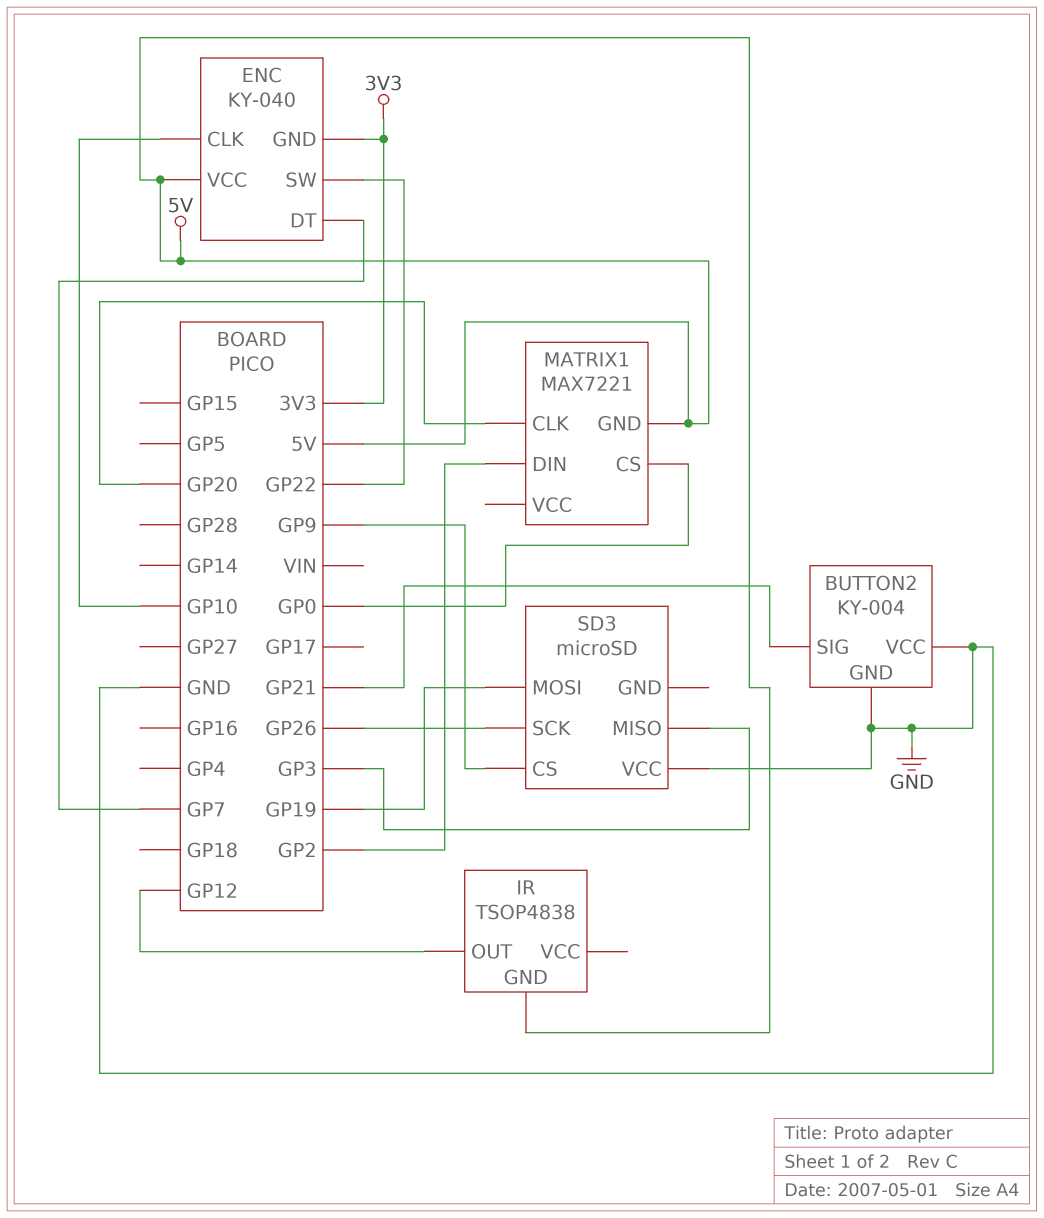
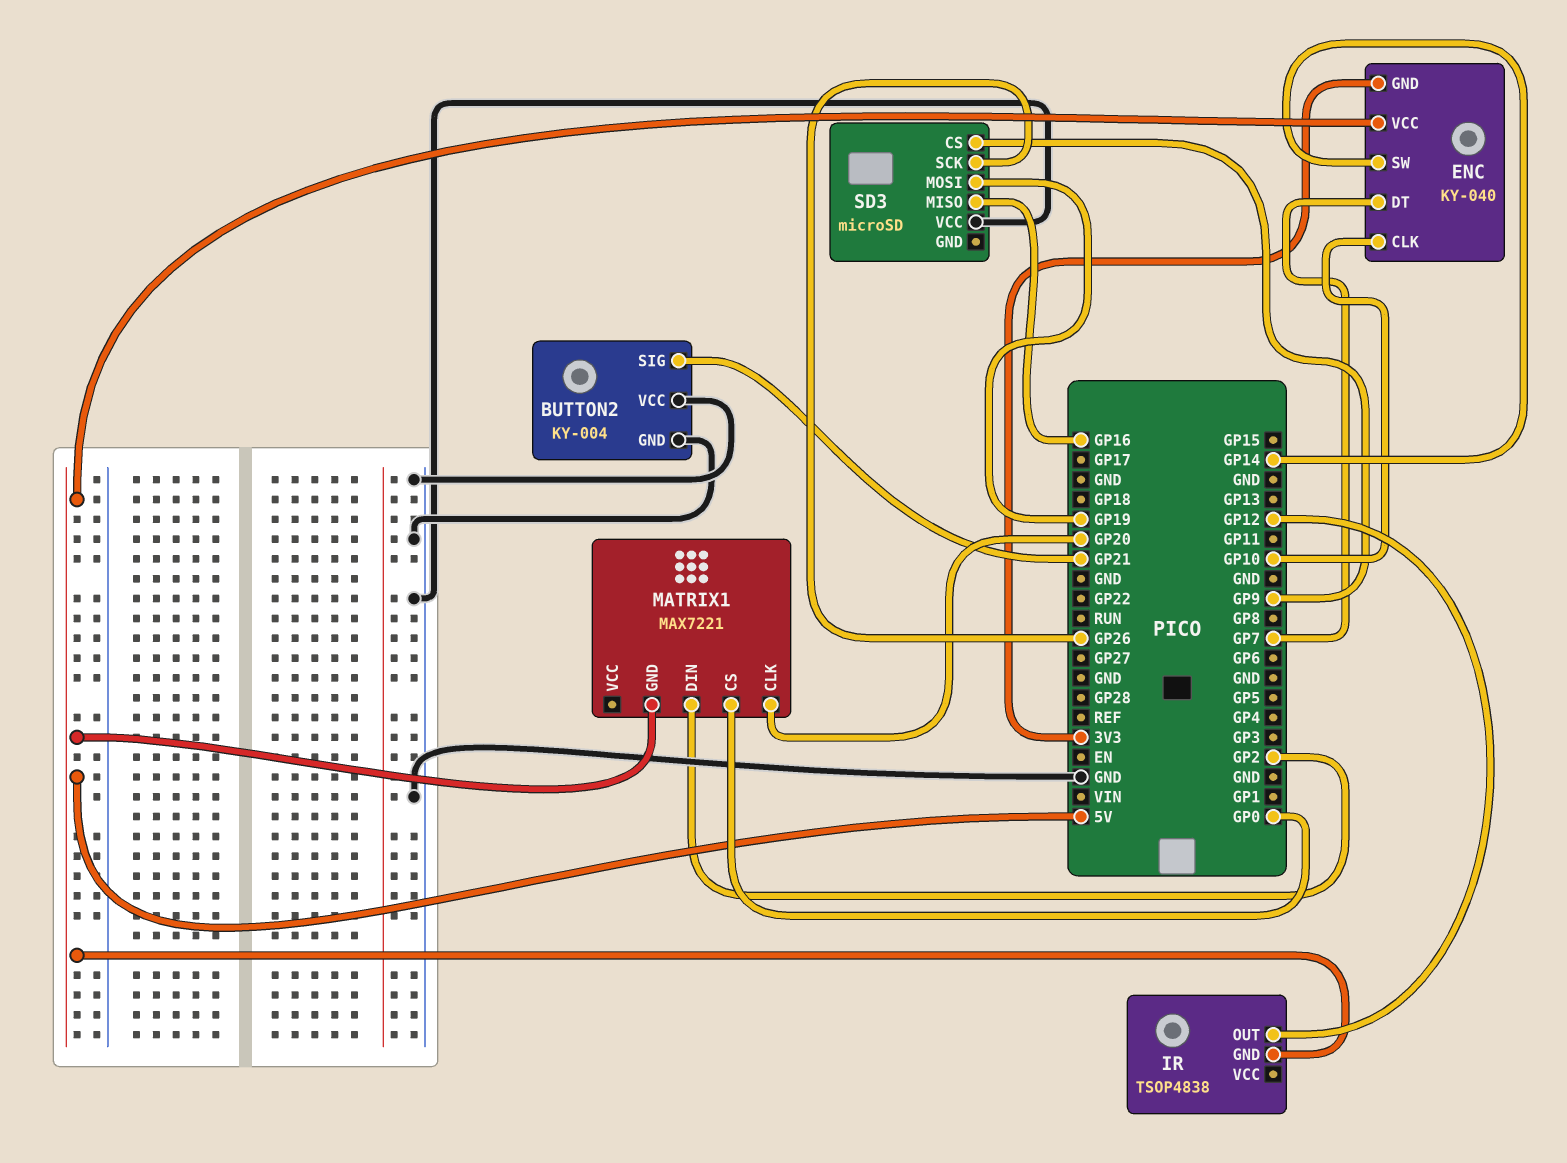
ENC pin SW: GP22 -> GP14
SD3 pin MISO: GP3 -> GP16

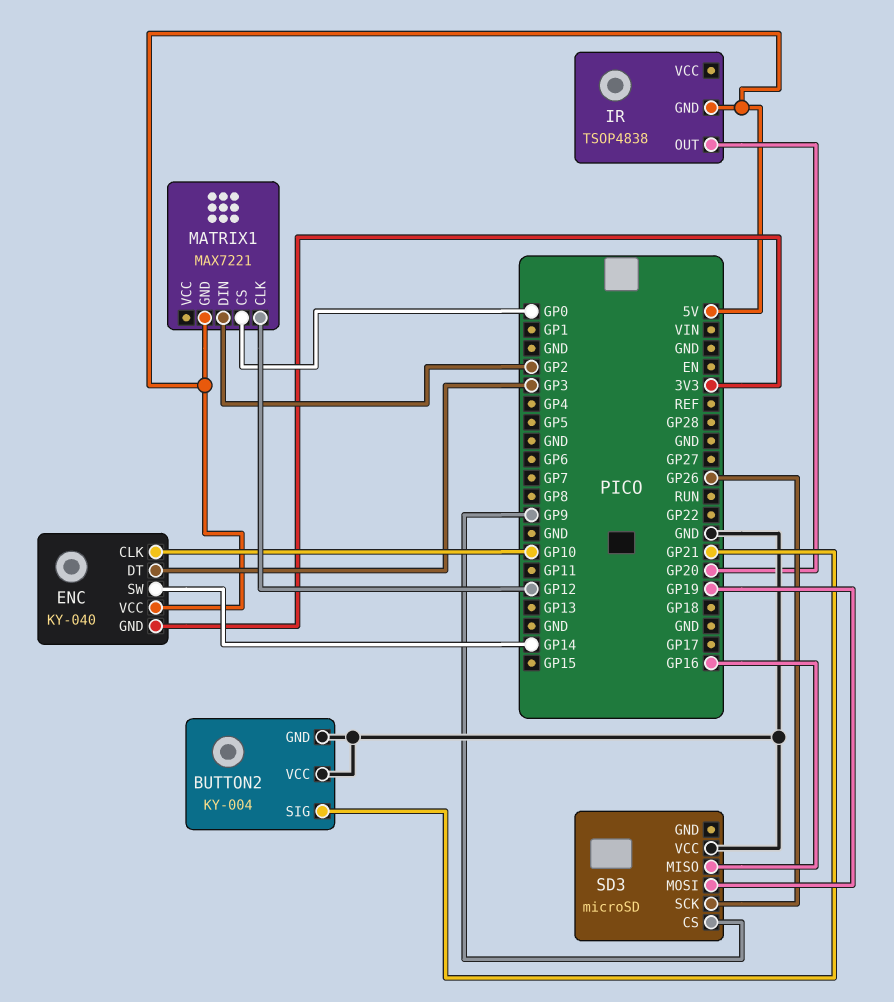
ENC pin DT: GP7 -> GP3
IR pin OUT: GP12 -> GP20
MATRIX1 pin CLK: GP20 -> GP12

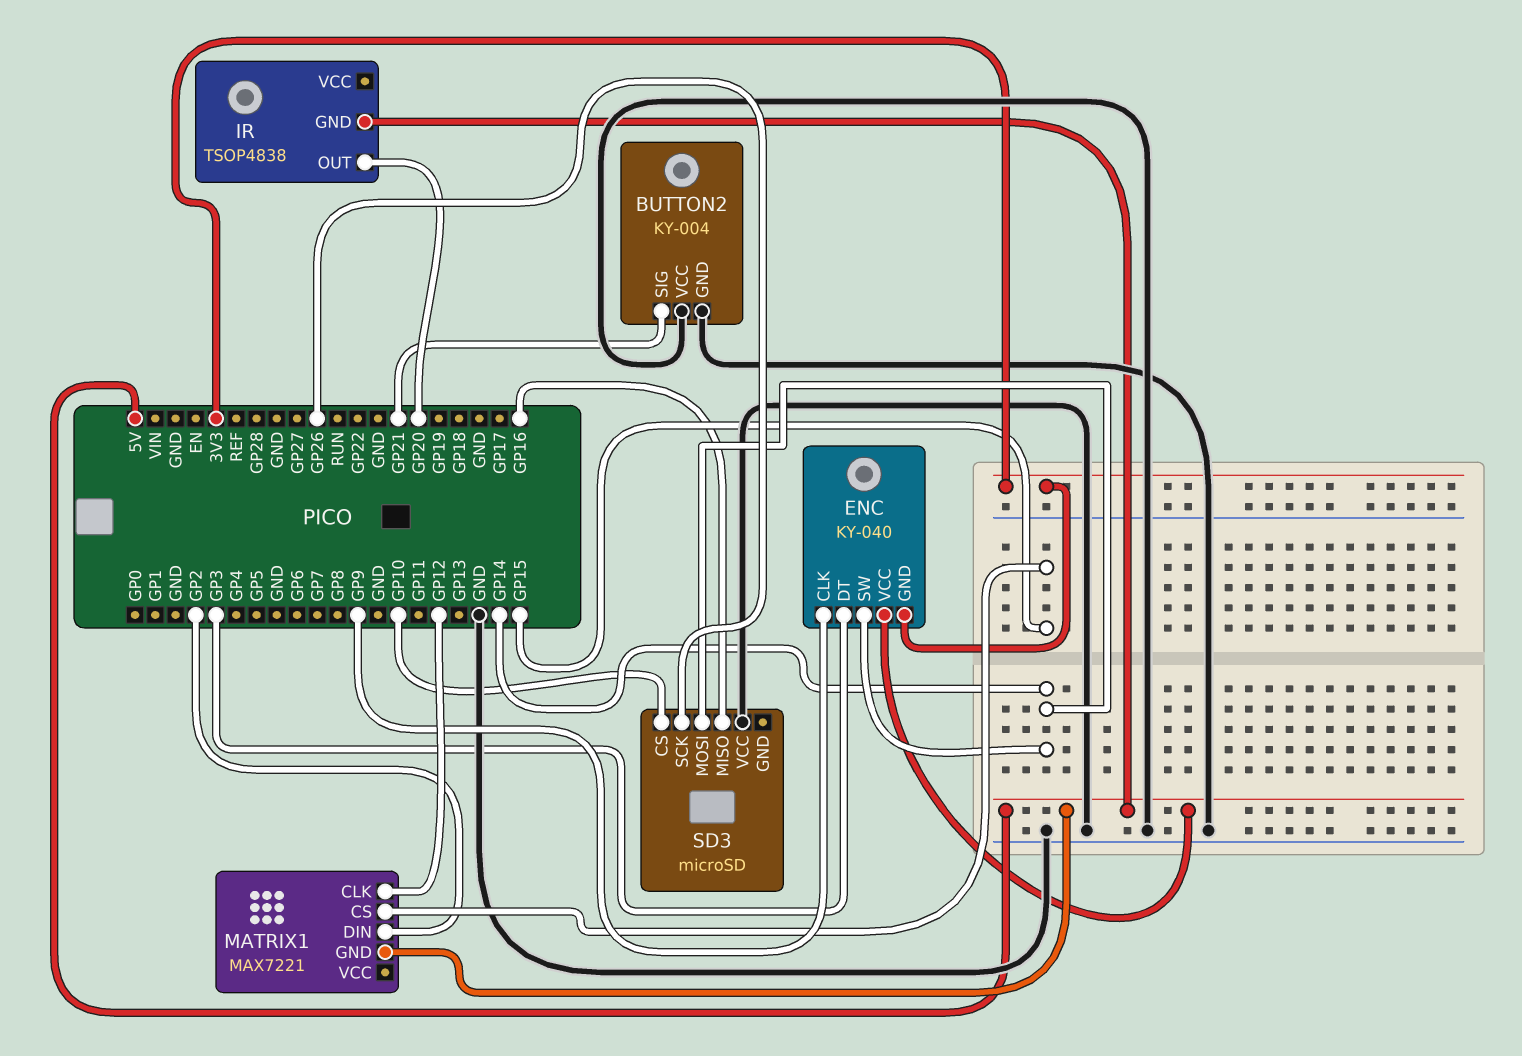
ENC pin CLK: GP10 -> GP9
MATRIX1 pin CS: GP0 -> GP15
SD3 pin CS: GP9 -> GP10
SD3 pin MOSI: GP19 -> GP14

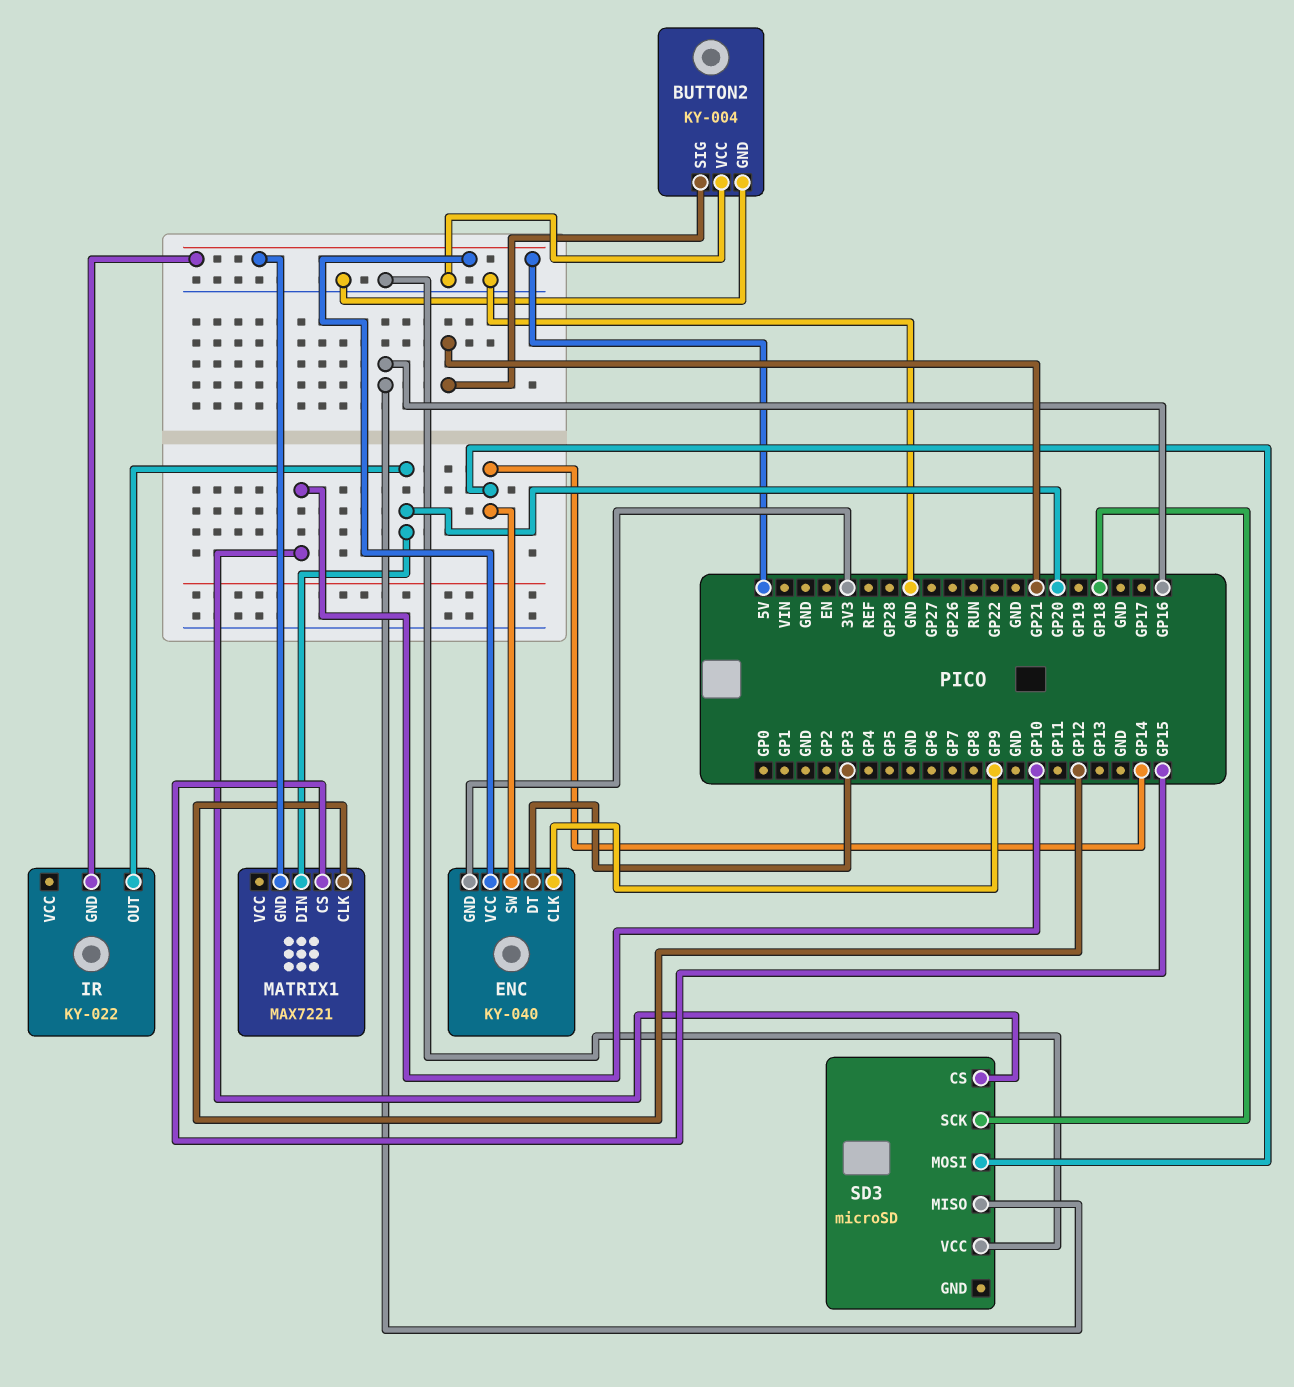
IR: TSOP4838 -> KY-022
MATRIX1 pin DIN: GP2 -> GP20
SD3 pin SCK: GP26 -> GP18

